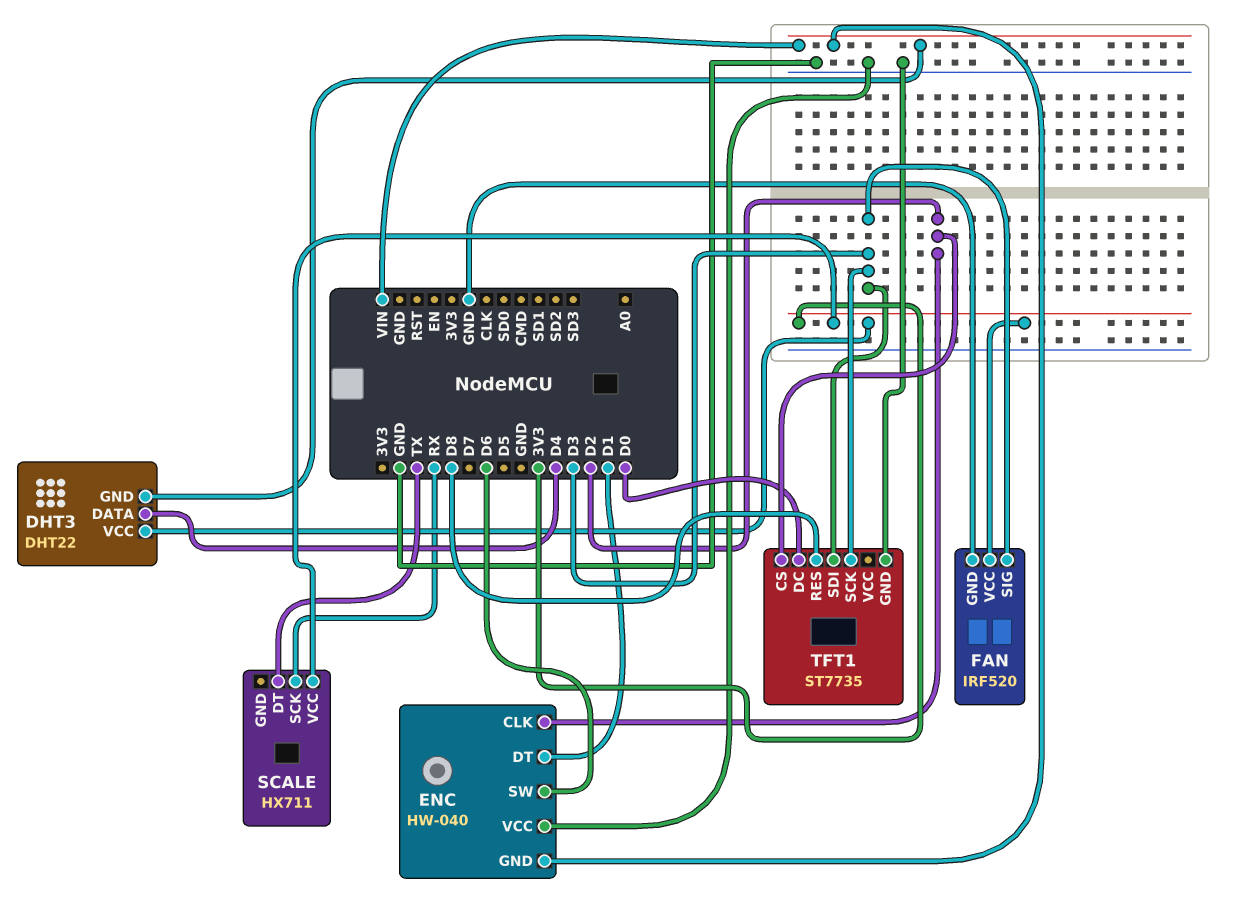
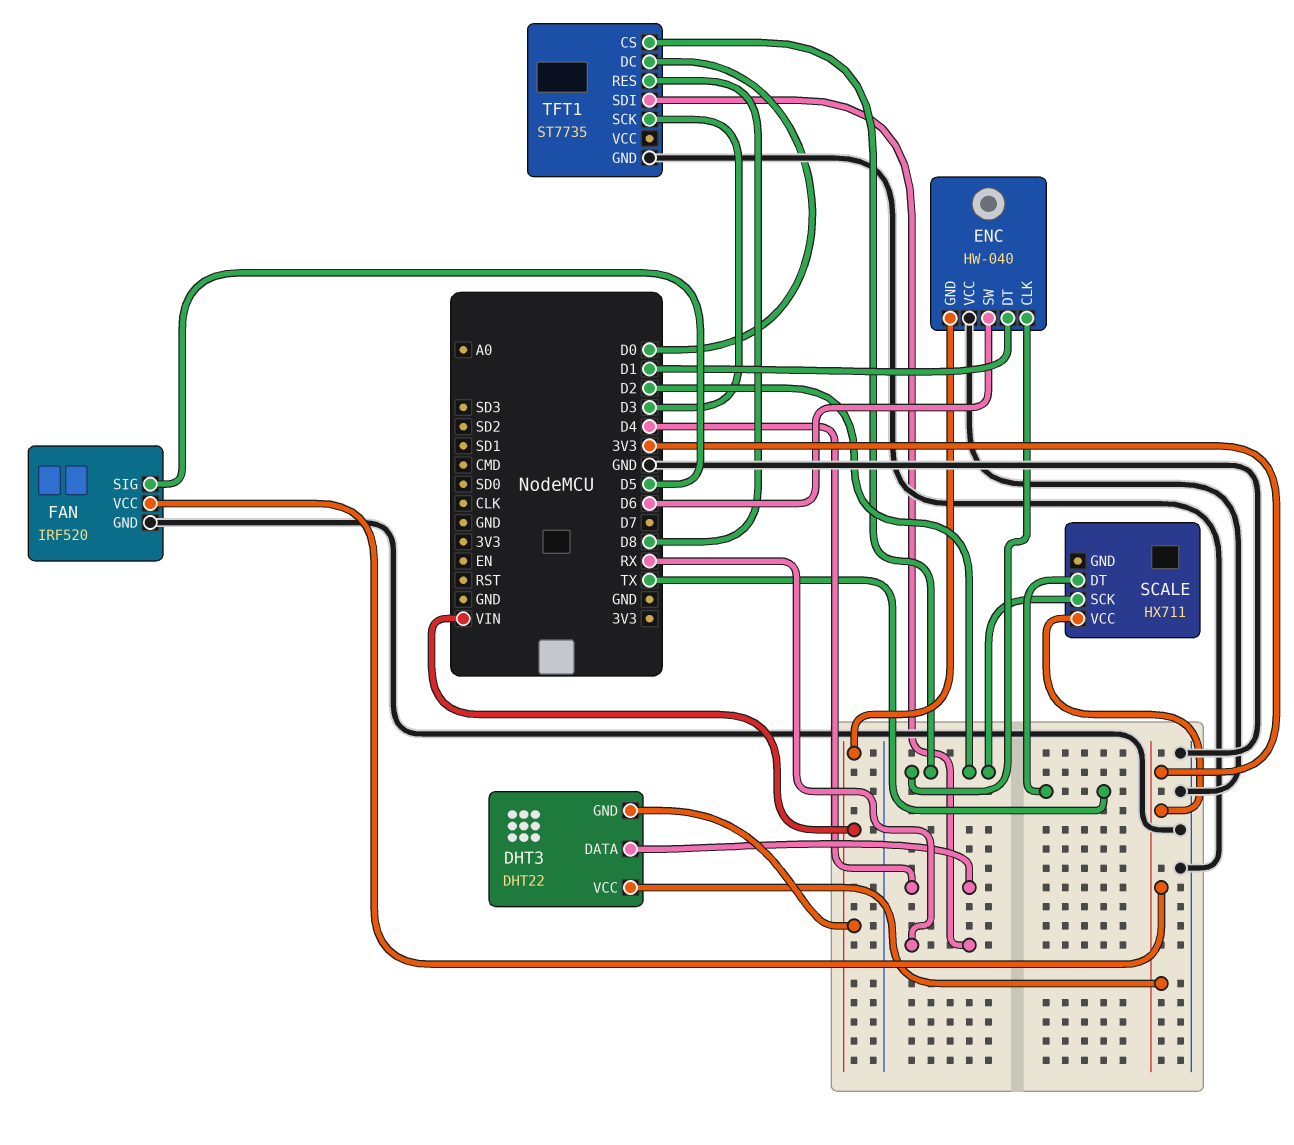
FAN pin SIG: D3 -> D5
SCALE pin SCK: RX -> D2
TFT1 pin SDI: D3 -> RX

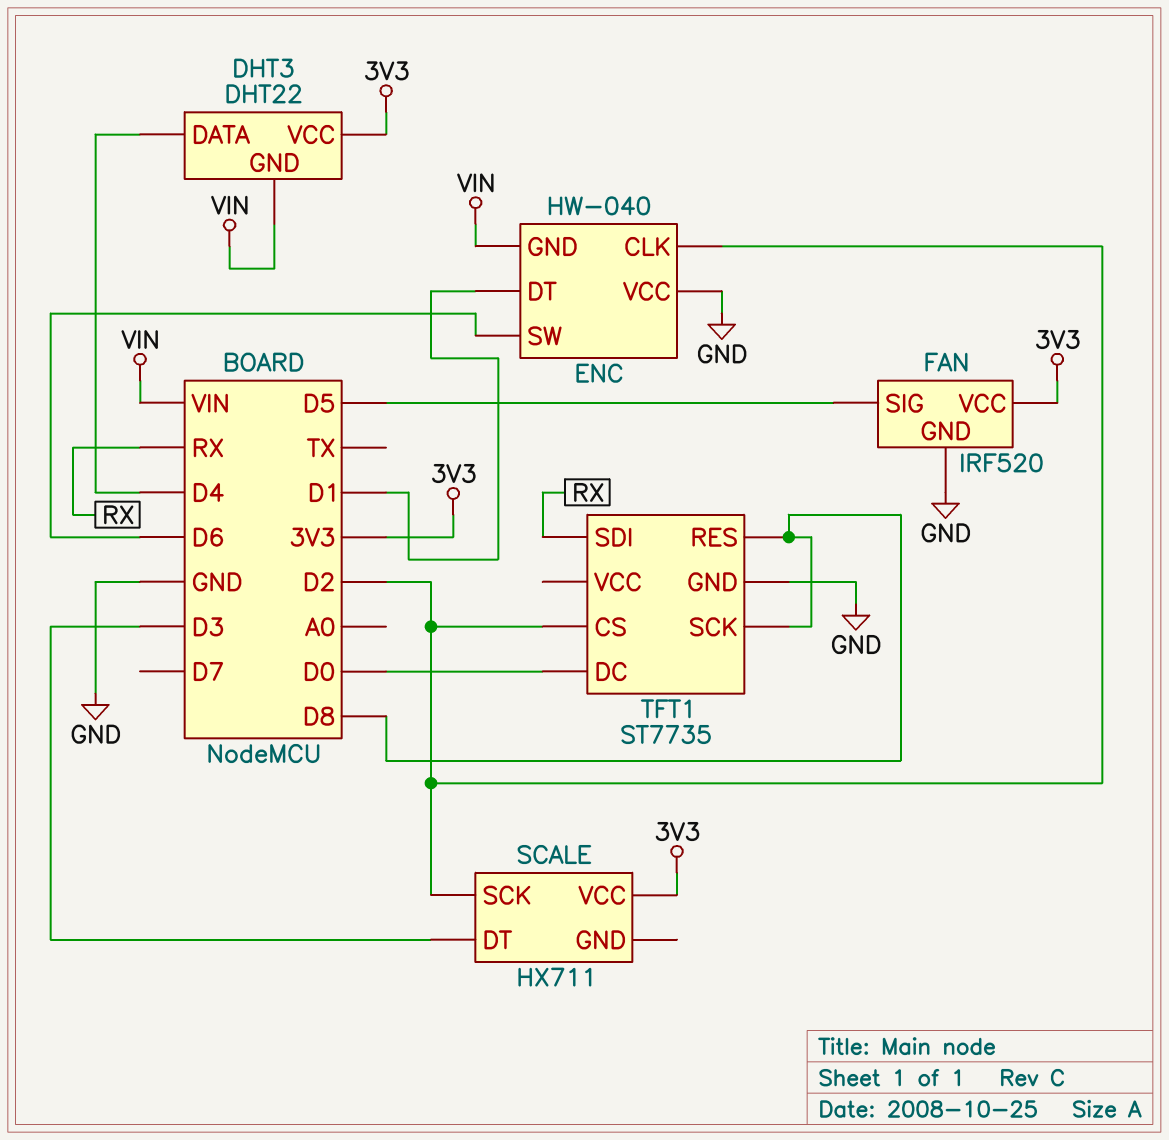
SCALE pin DT: TX -> D3
TFT1 pin SCK: D3 -> D8

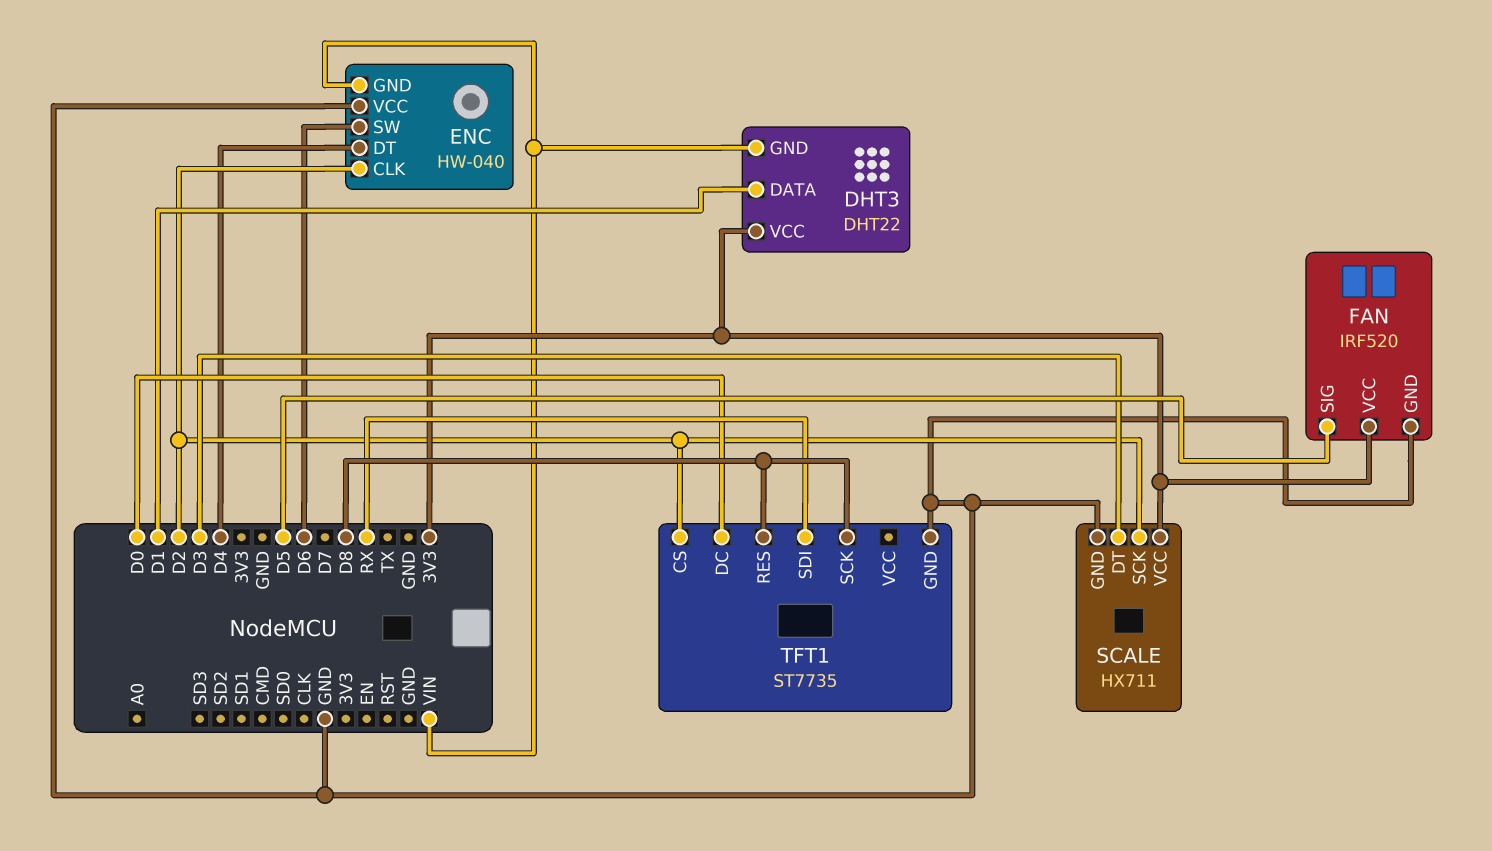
DHT3 pin DATA: D4 -> D1
ENC pin DT: D1 -> D4
SCALE pin GND: none -> GND

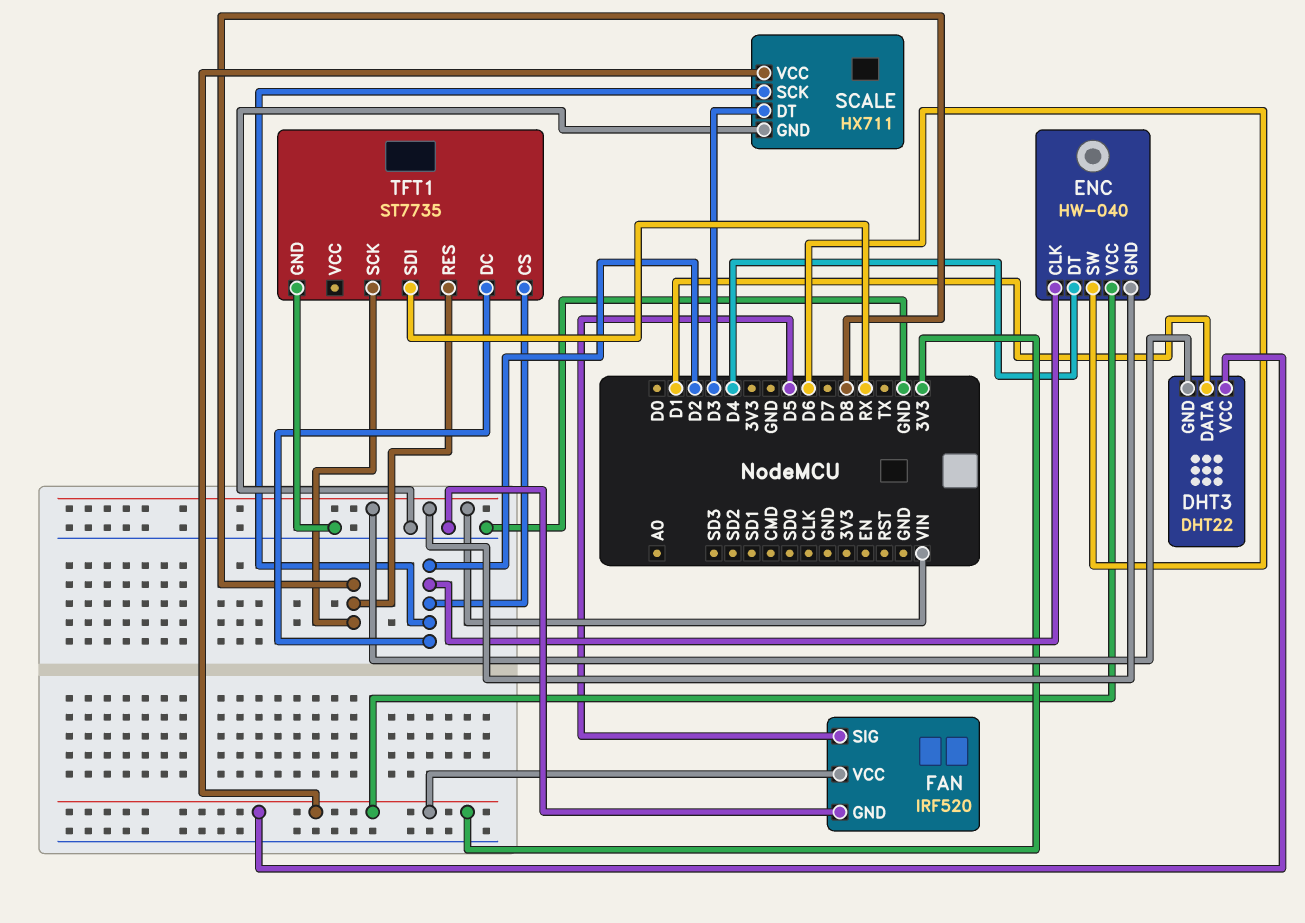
ENC pin VCC: GND -> 3V3
TFT1 pin DC: D0 -> D2

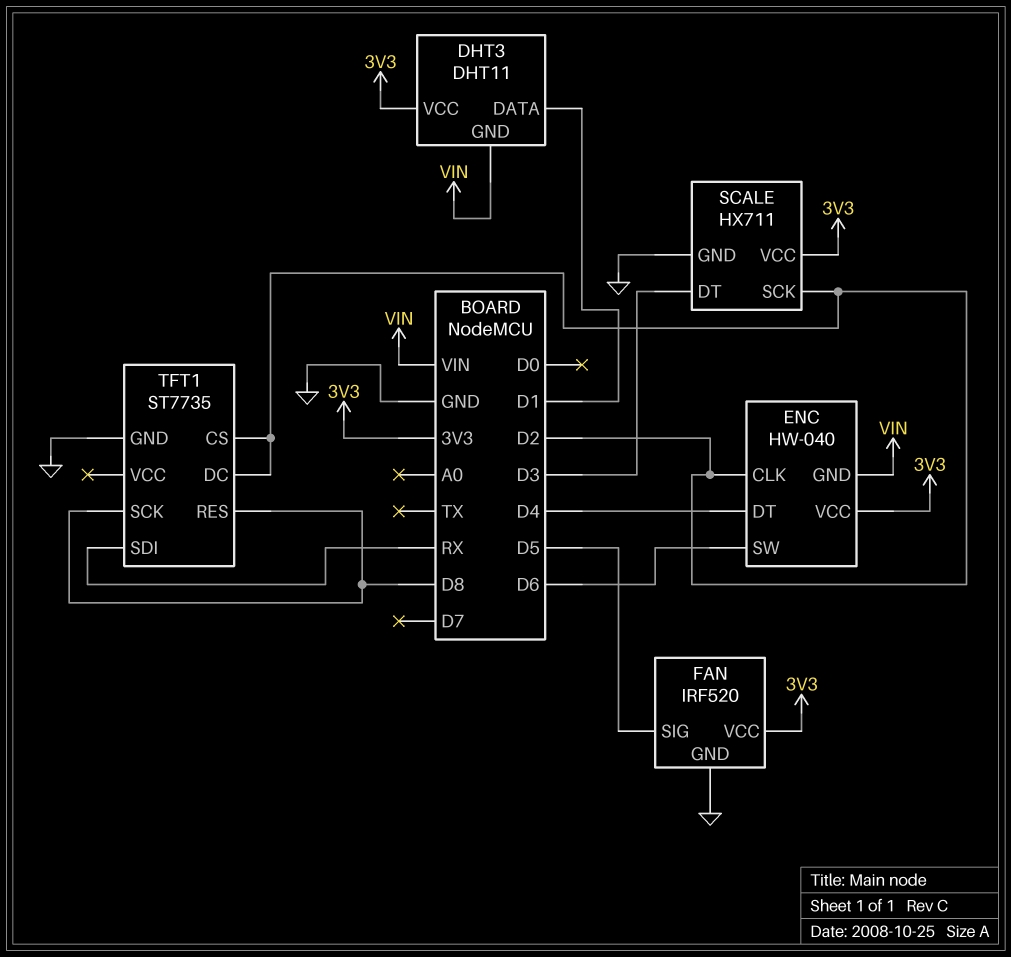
DHT3: DHT22 -> DHT11

